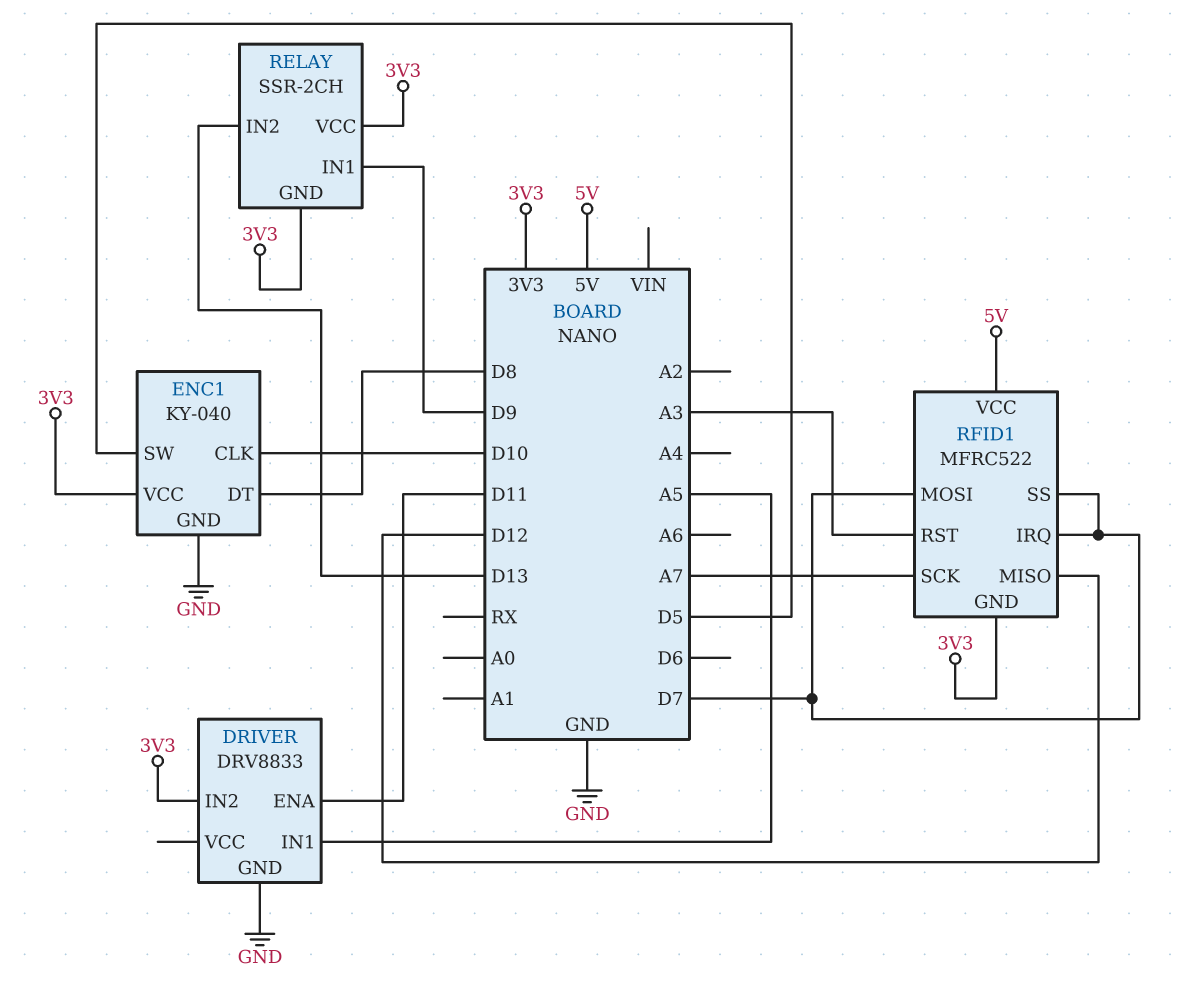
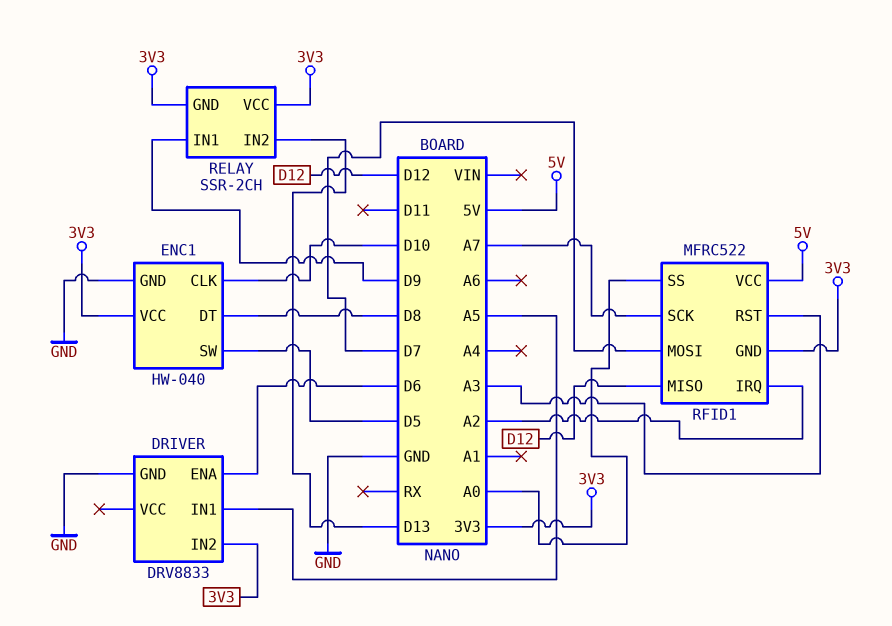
DRIVER pin ENA: D11 -> D6
ENC1: KY-040 -> HW-040
RFID1 pin IRQ: D7 -> A2
RFID1 pin SS: D7 -> A0

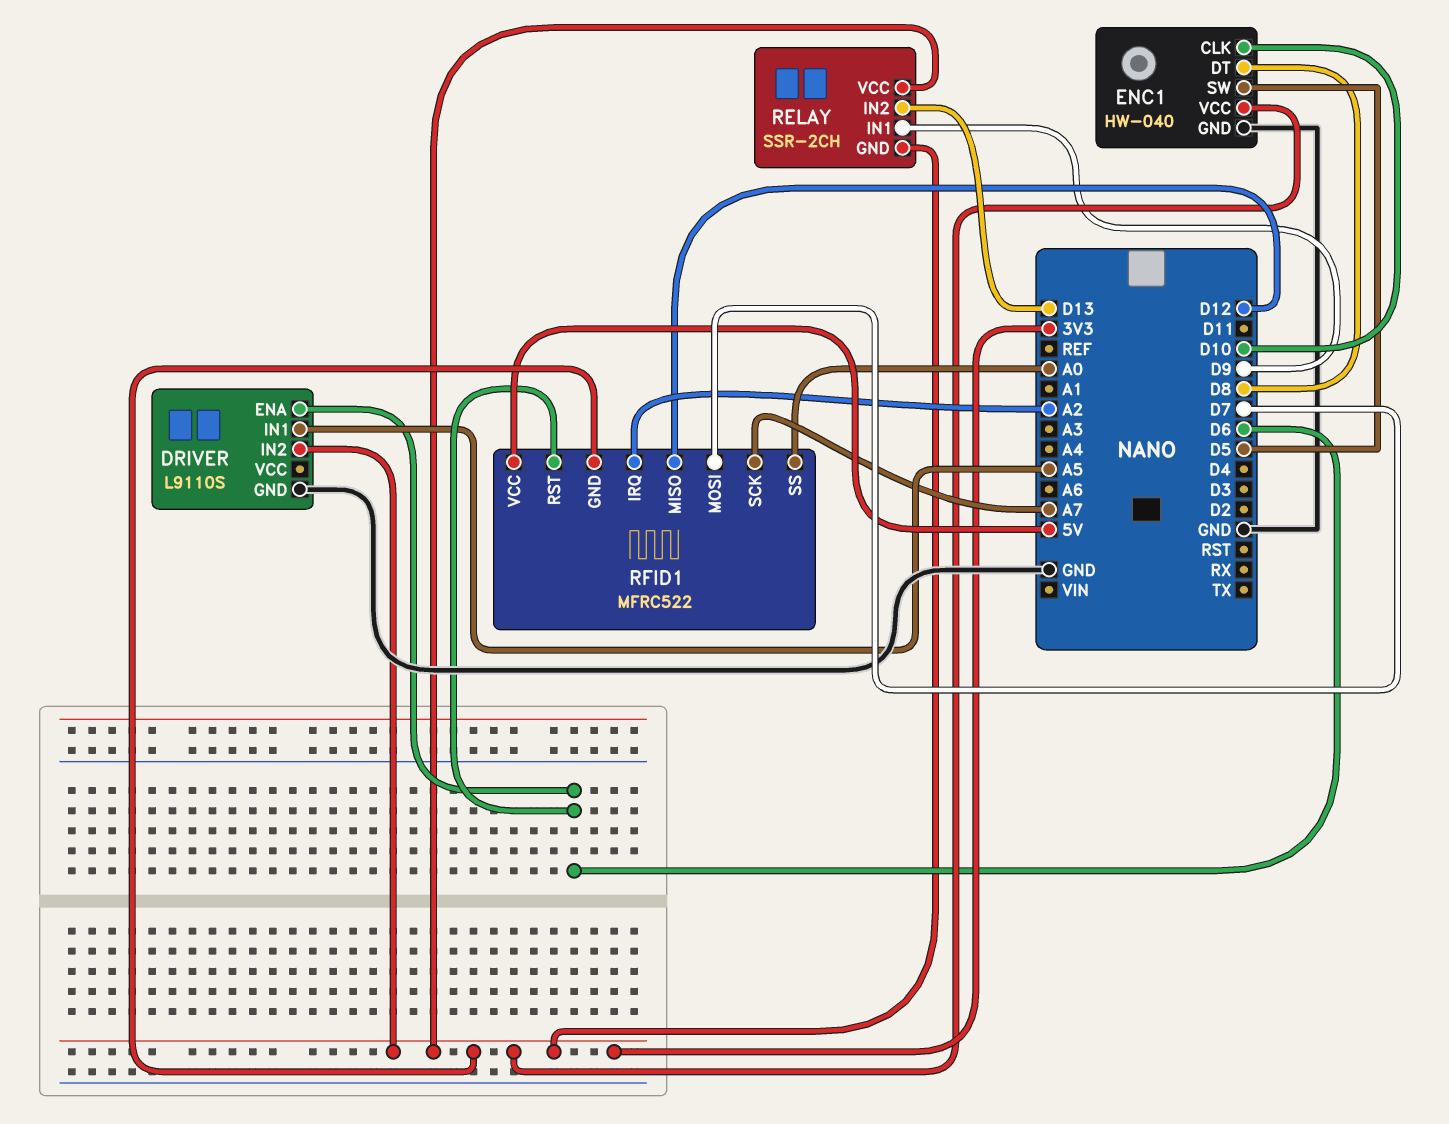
DRIVER: DRV8833 -> L9110S
RFID1 pin RST: A3 -> D6

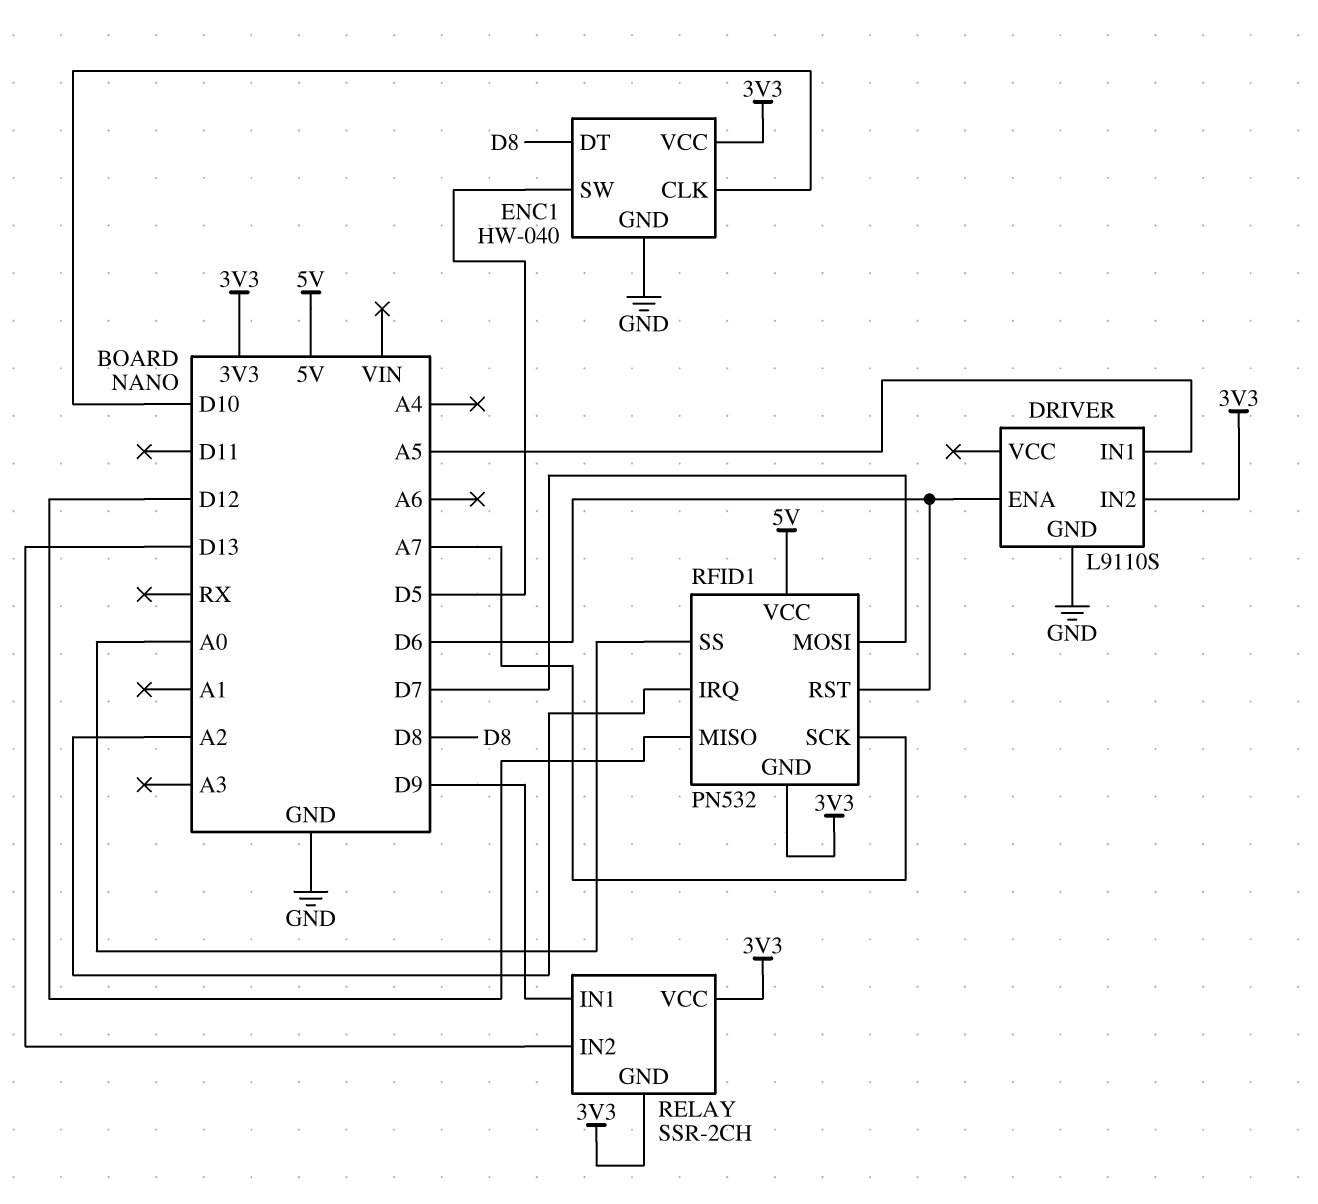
RFID1: MFRC522 -> PN532

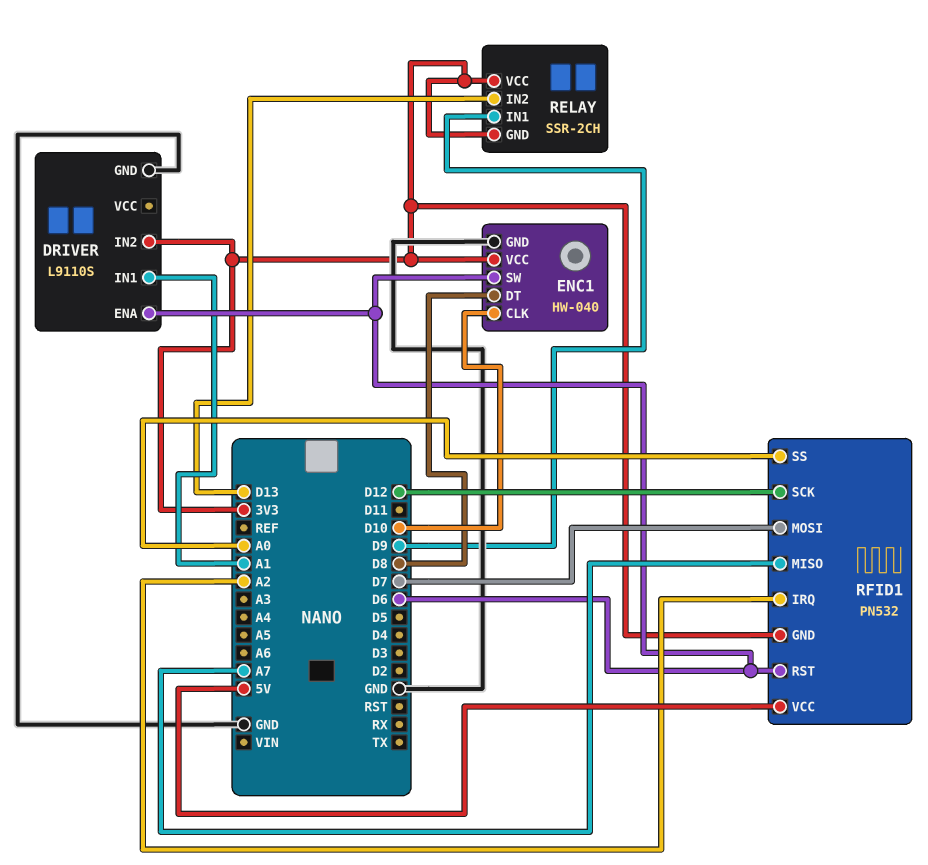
DRIVER pin IN1: A5 -> A1
ENC1 pin SW: D5 -> D6
RFID1 pin MISO: D12 -> A7
RFID1 pin SCK: A7 -> D12

